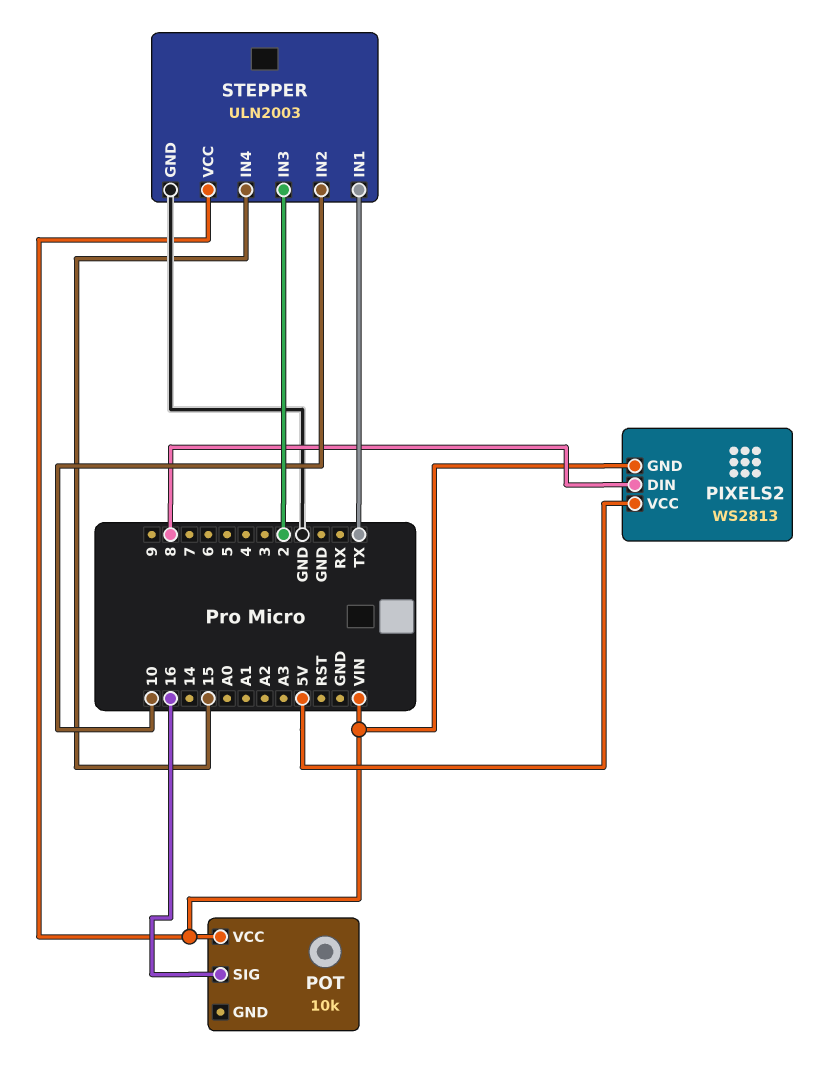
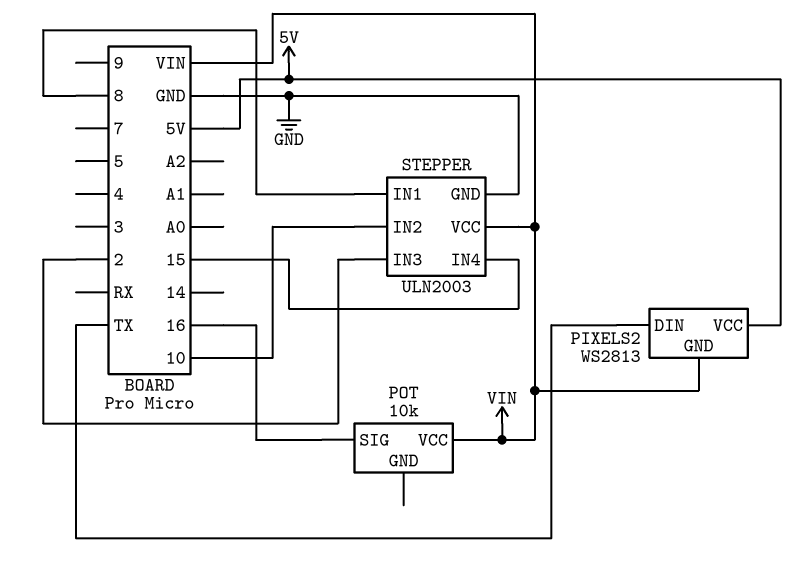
PIXELS2 pin DIN: 8 -> TX
STEPPER pin IN1: TX -> 8

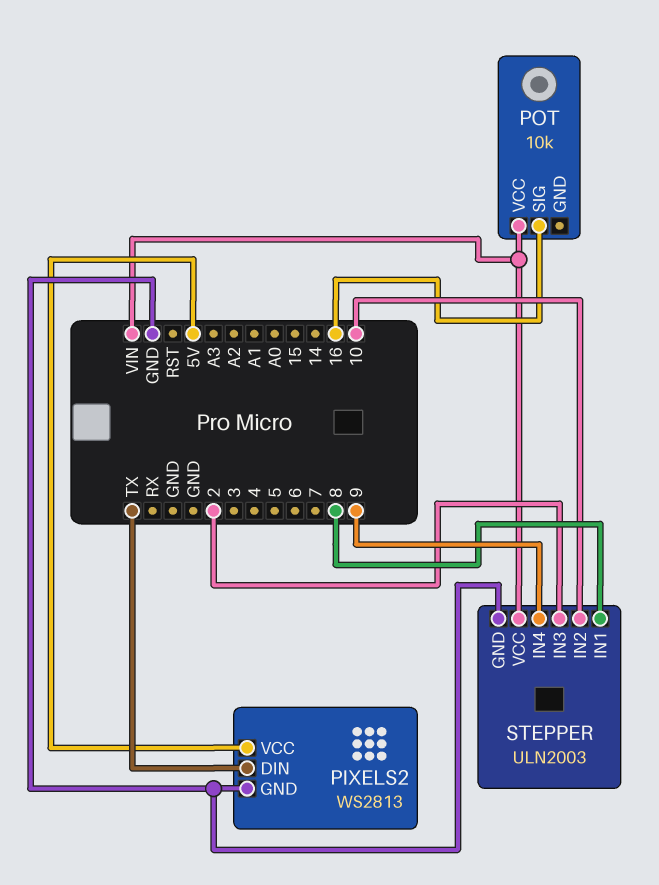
PIXELS2 pin GND: VIN -> GND
STEPPER pin IN4: 15 -> 9

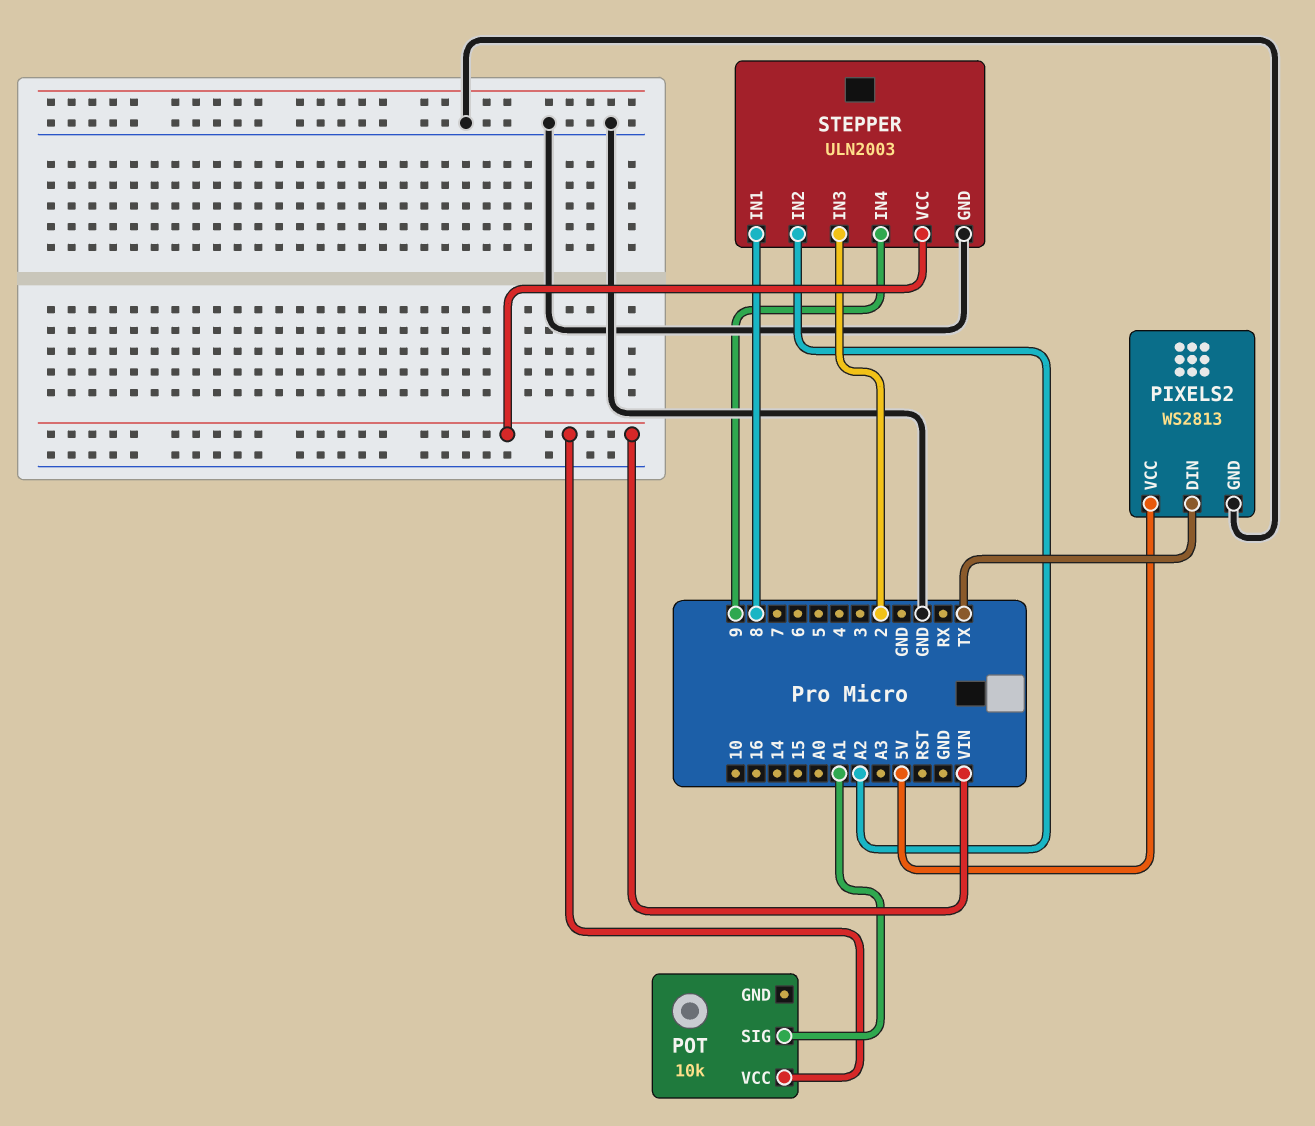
POT pin SIG: 16 -> A1
STEPPER pin IN2: 10 -> A2

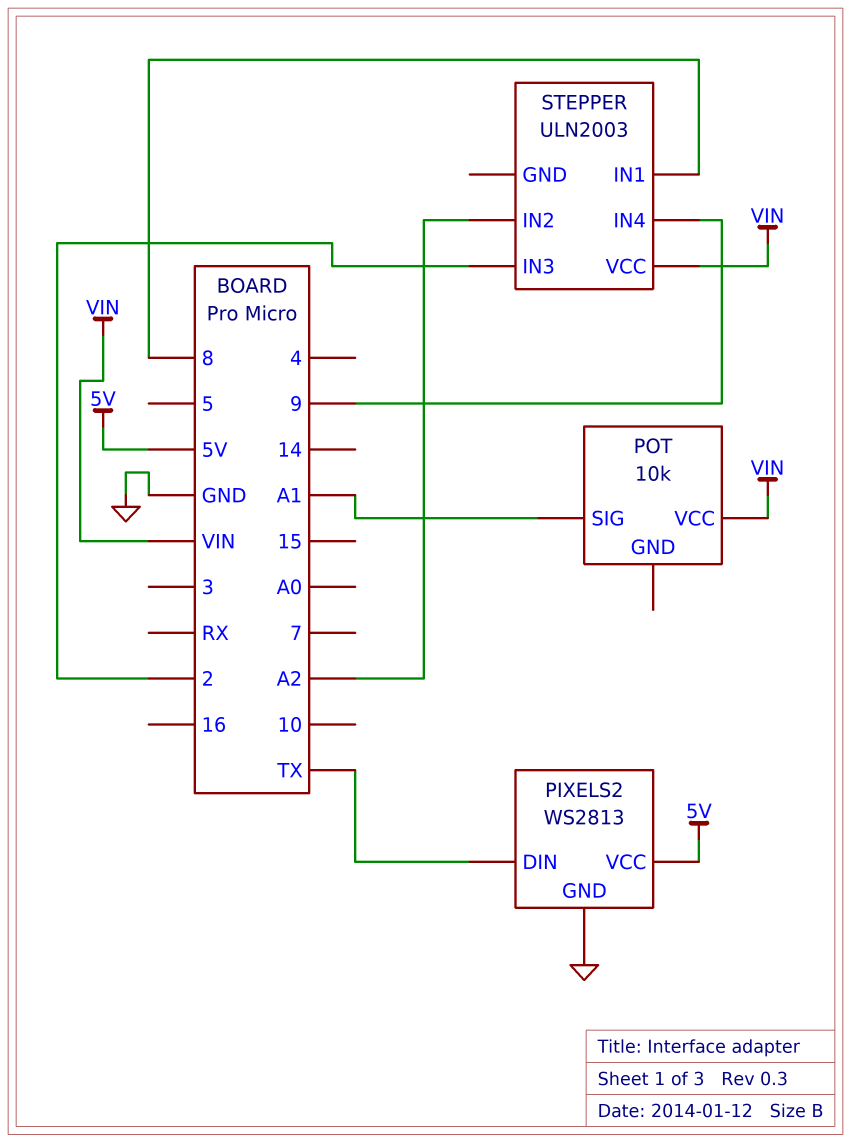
STEPPER pin GND: GND -> none

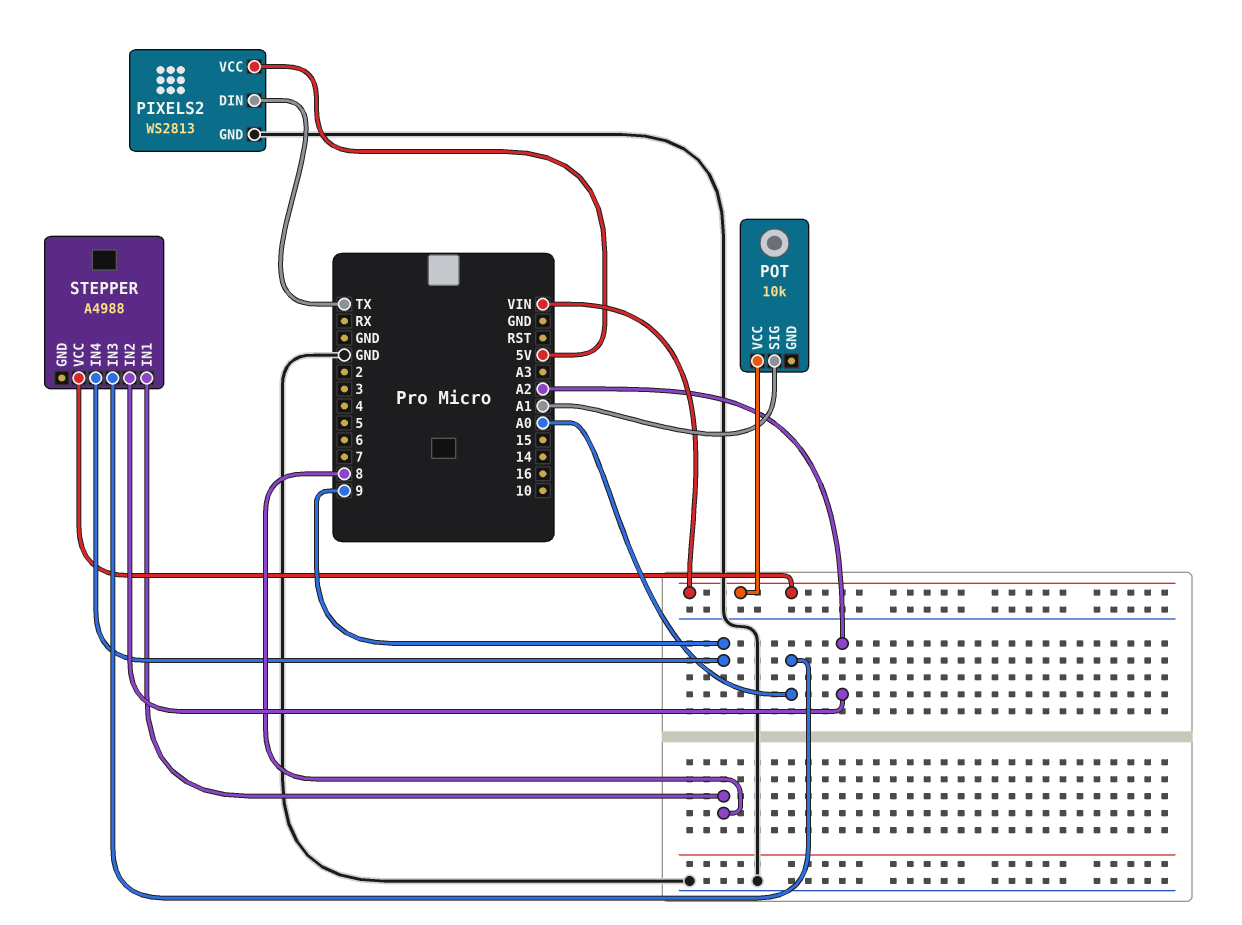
STEPPER: ULN2003 -> A4988
STEPPER pin IN3: 2 -> A0

